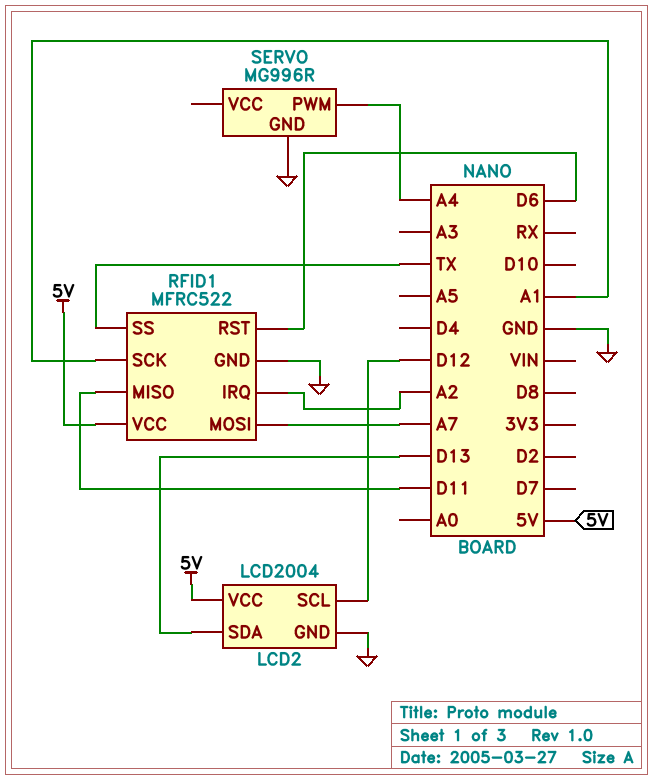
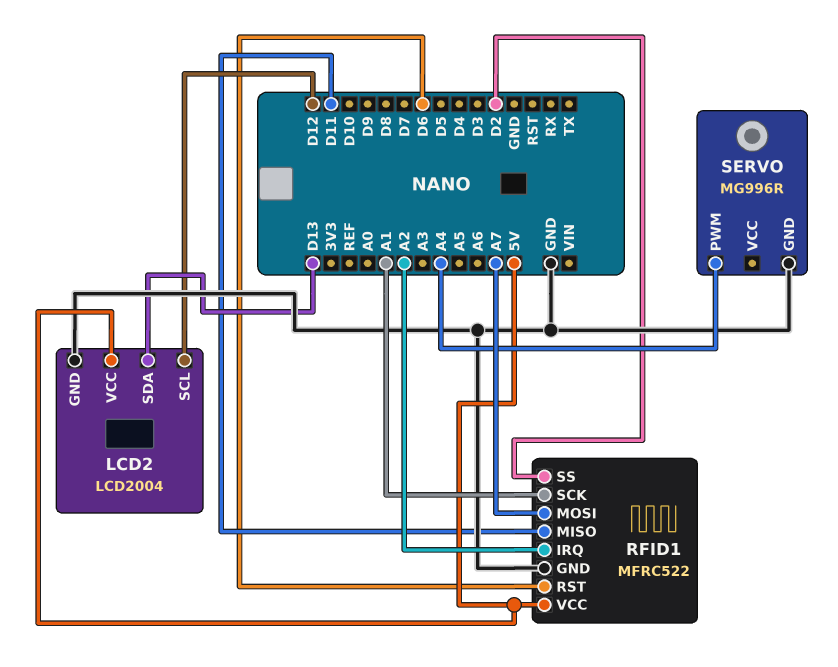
RFID1 pin SS: TX -> D2

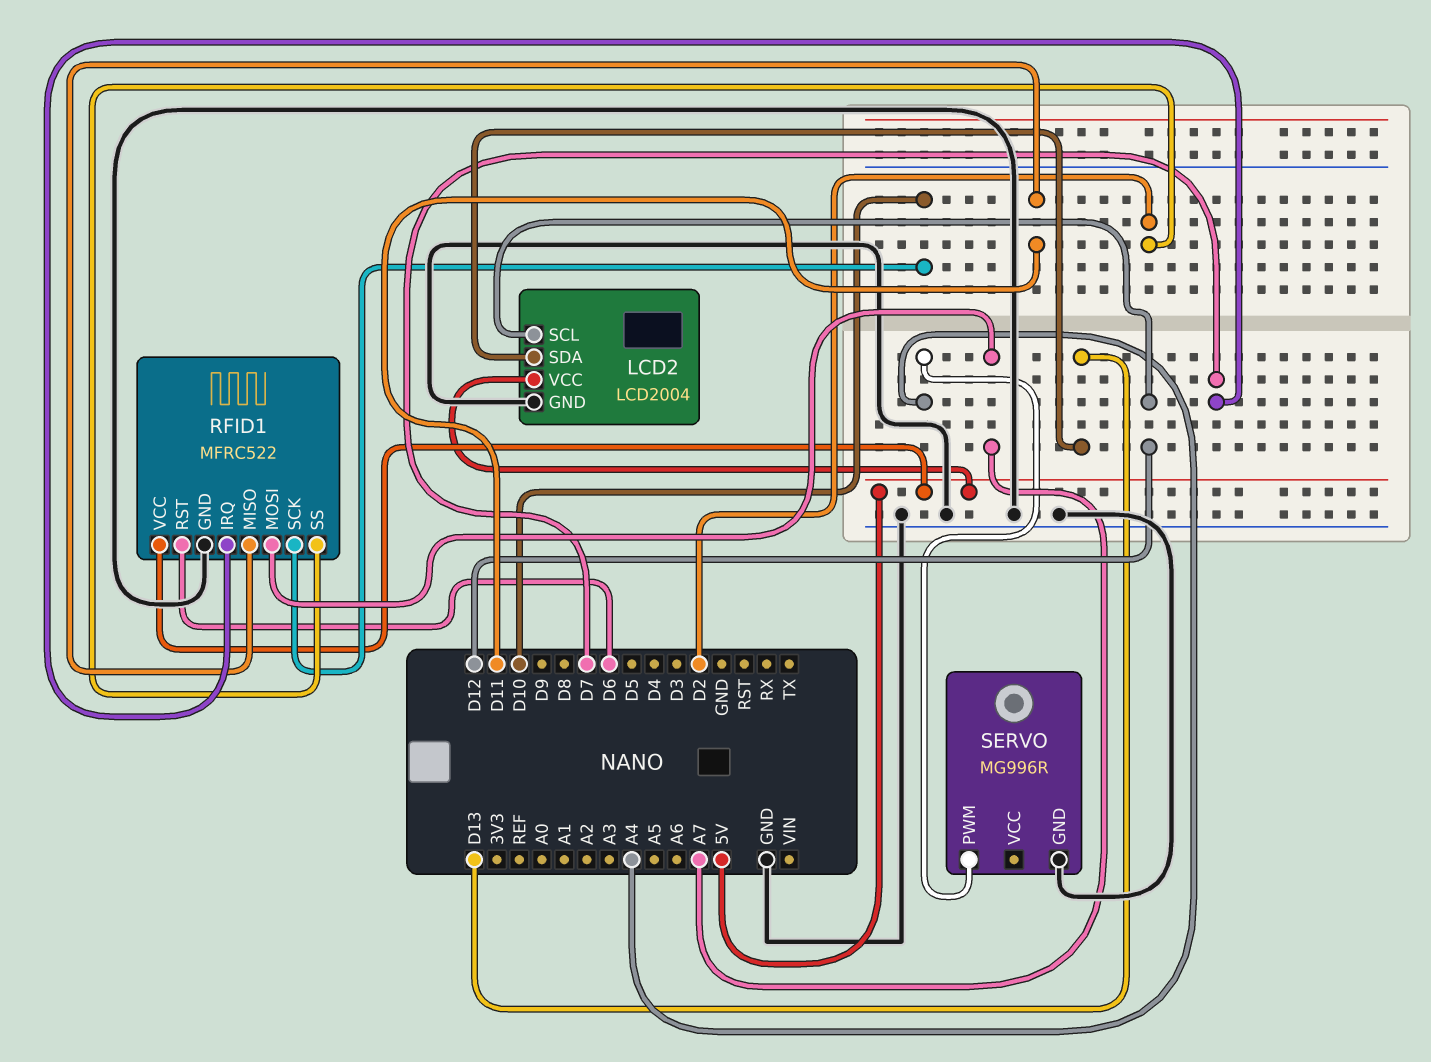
RFID1 pin IRQ: A2 -> D7
RFID1 pin SCK: A1 -> D10

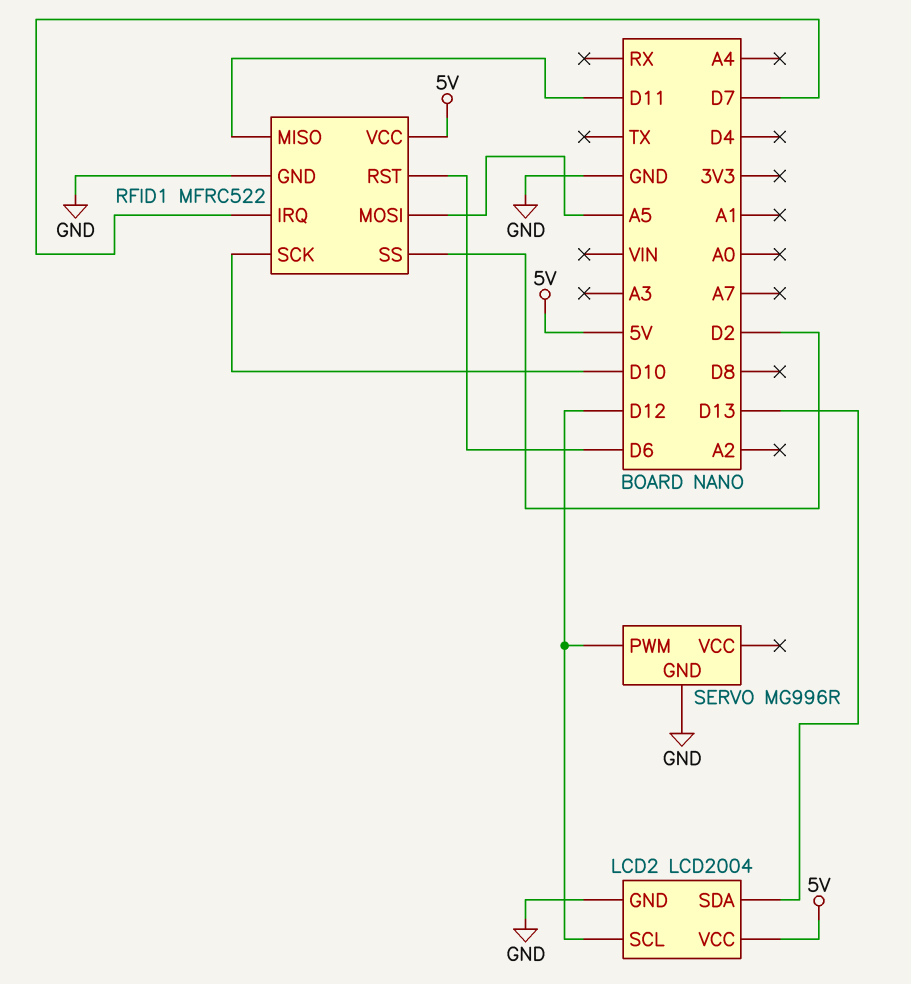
RFID1 pin MOSI: A7 -> A5
SERVO pin PWM: A4 -> D12

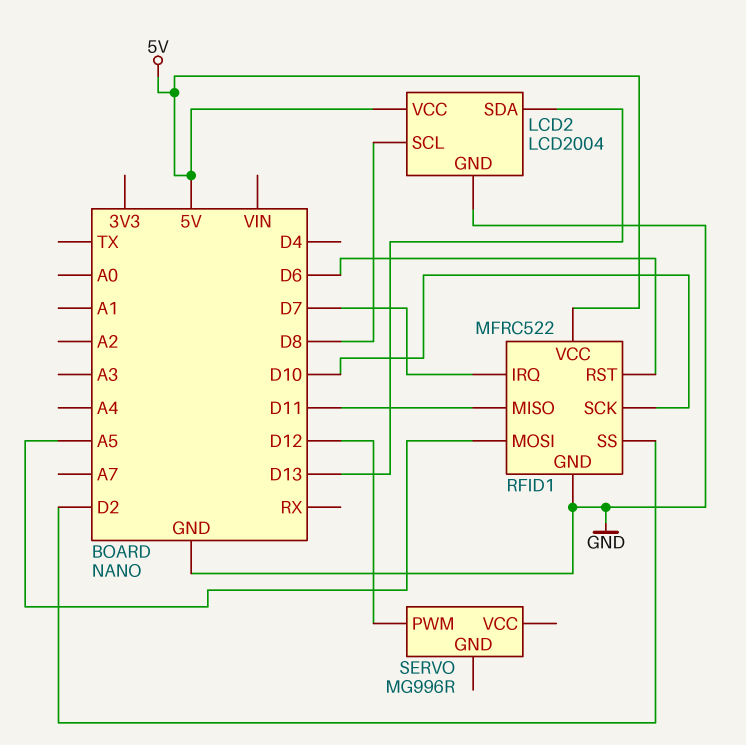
LCD2 pin SCL: D12 -> D8
SERVO pin GND: GND -> none

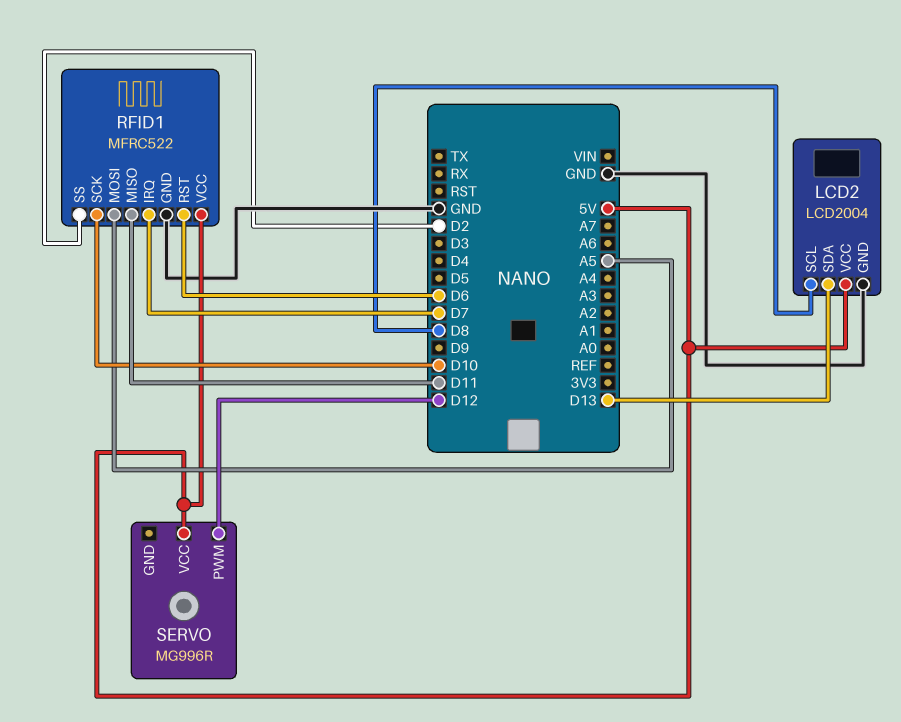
SERVO pin VCC: none -> 5V

